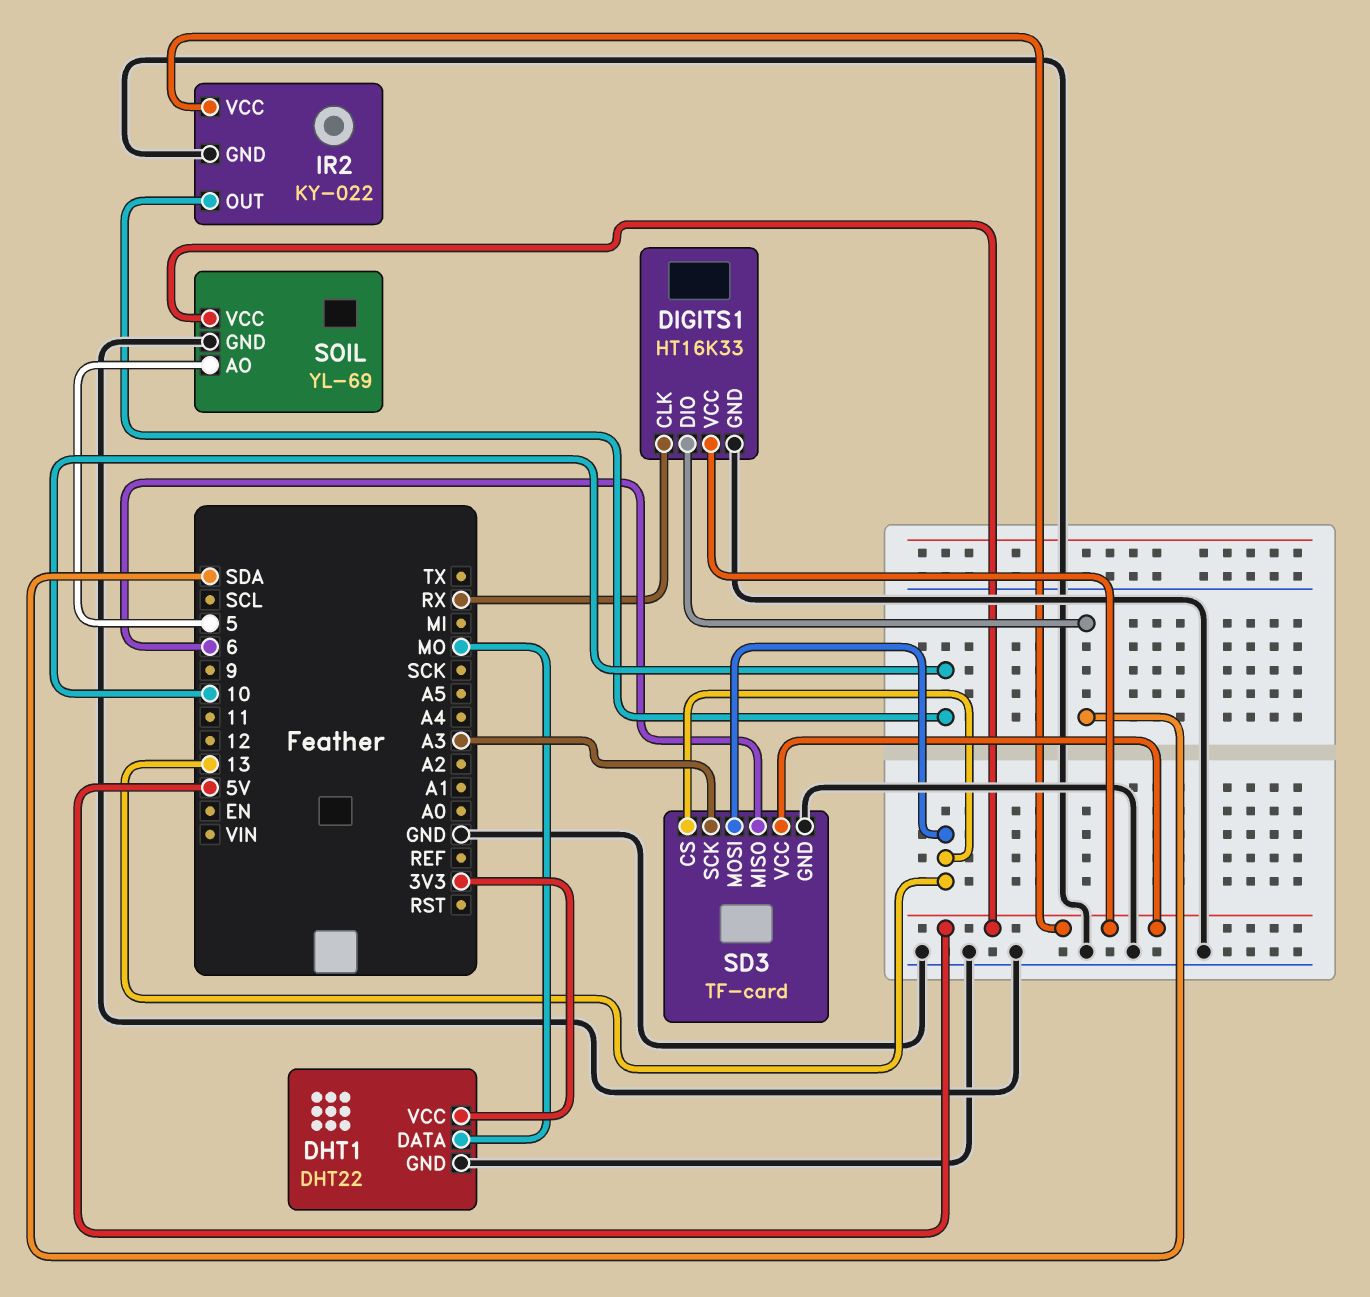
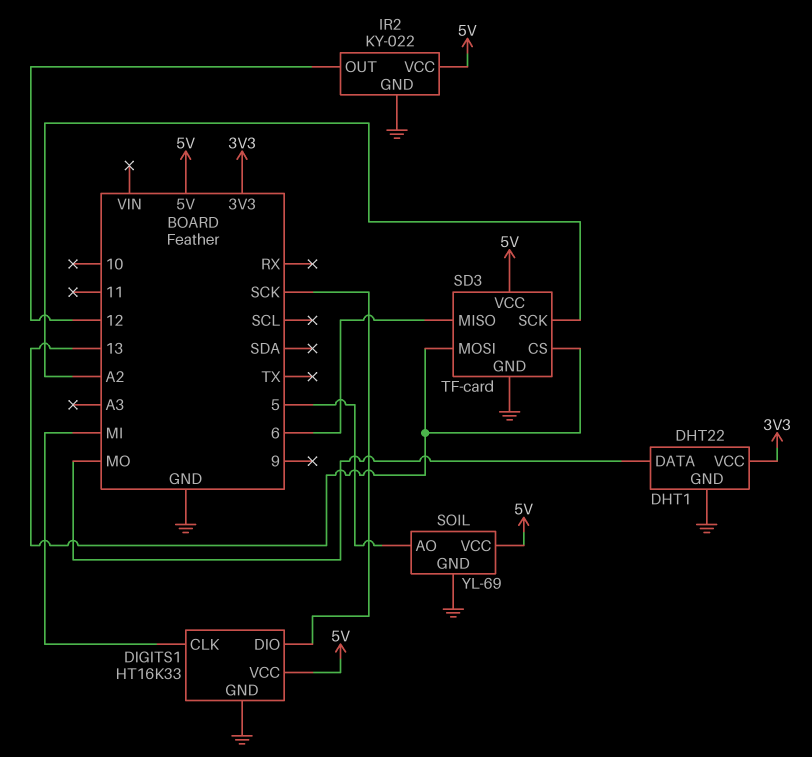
DIGITS1 pin CLK: RX -> MI
DIGITS1 pin DIO: SDA -> SCK
IR2 pin OUT: 10 -> 12
SD3 pin SCK: A3 -> A2

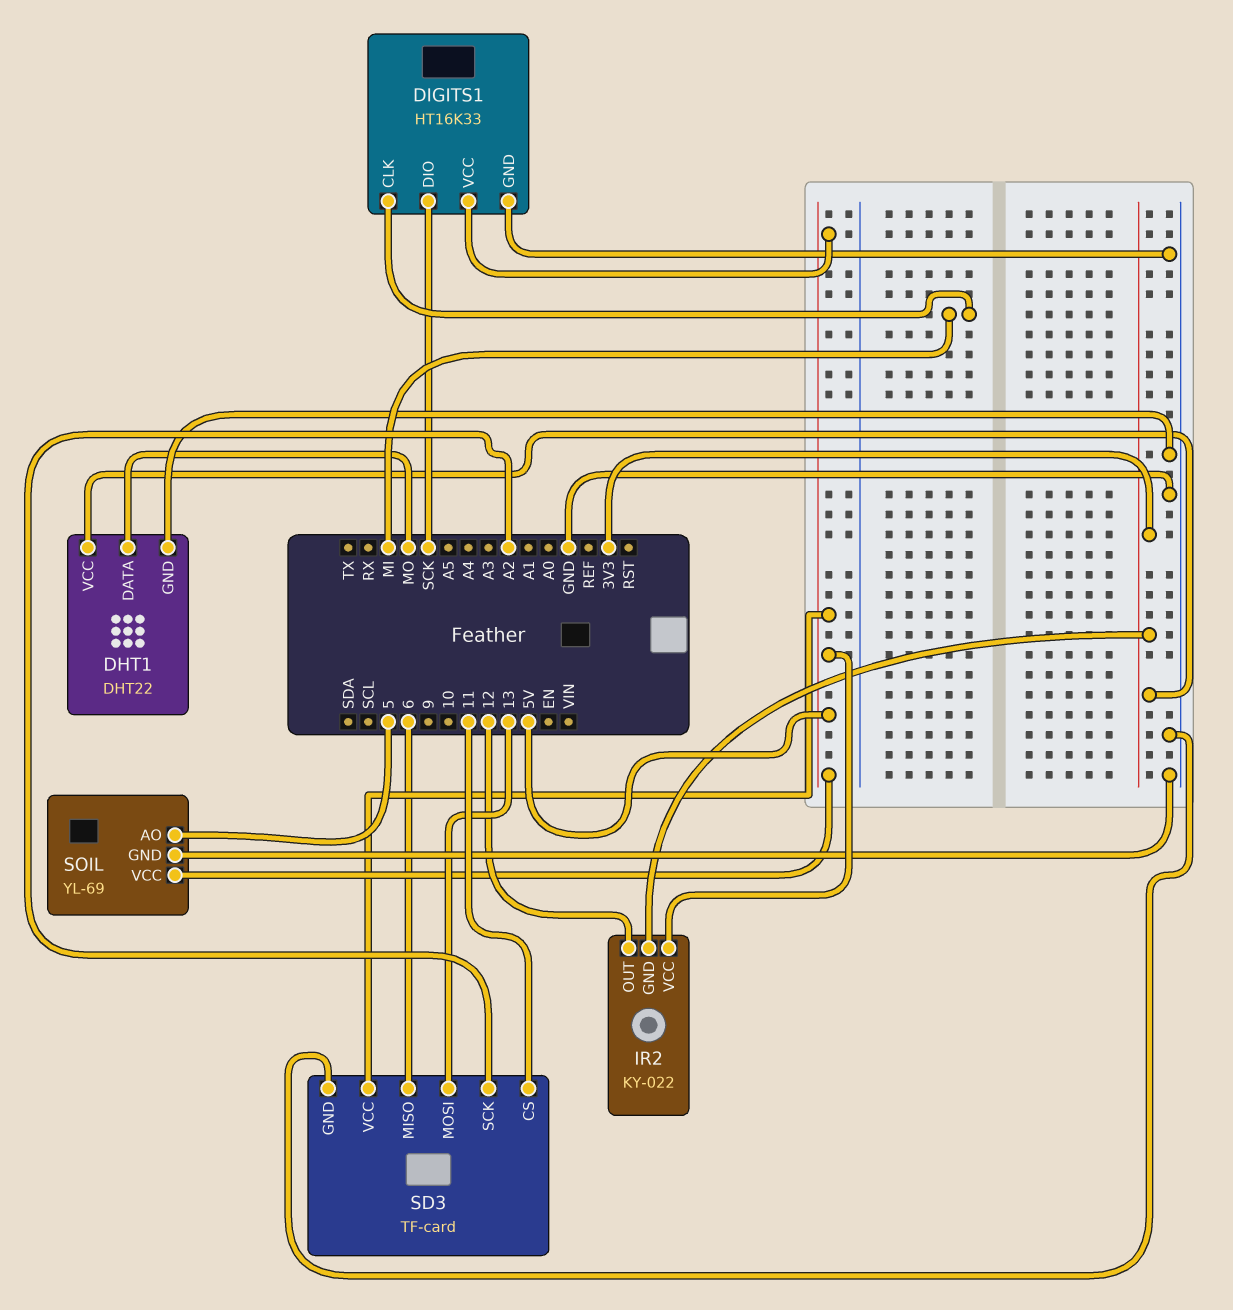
IR2 pin GND: GND -> 3V3
SD3 pin CS: 13 -> 11

